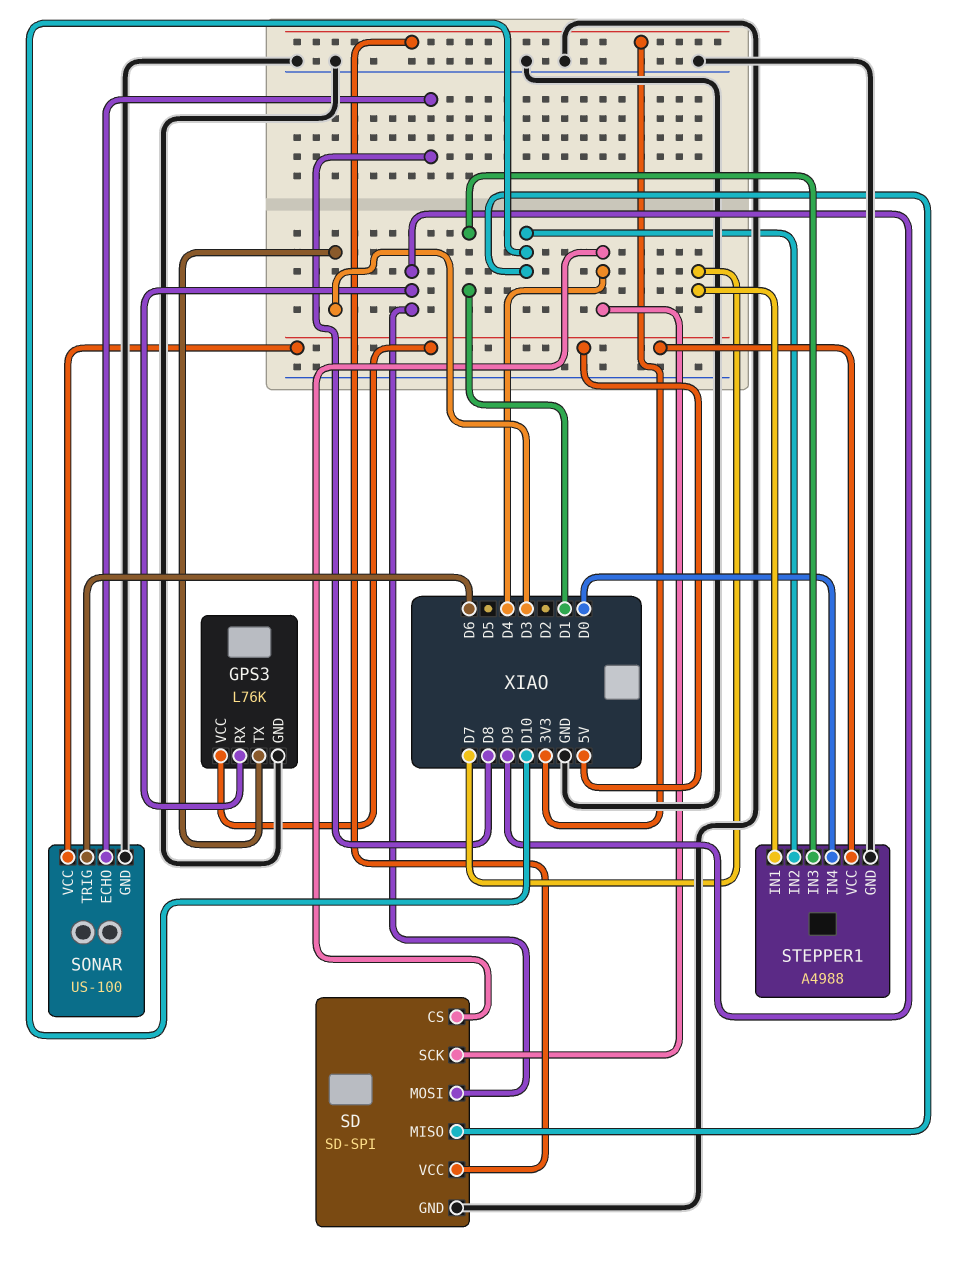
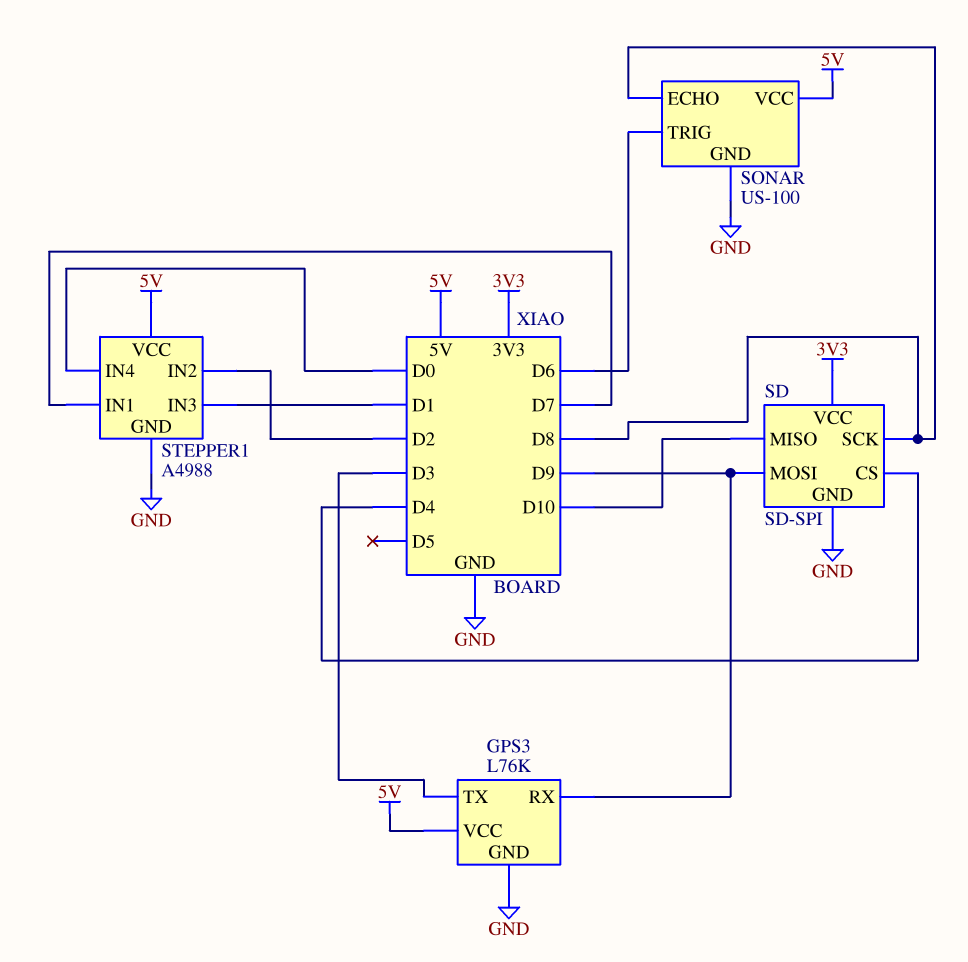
SD pin SCK: D4 -> D8
STEPPER1 pin IN2: D10 -> D2

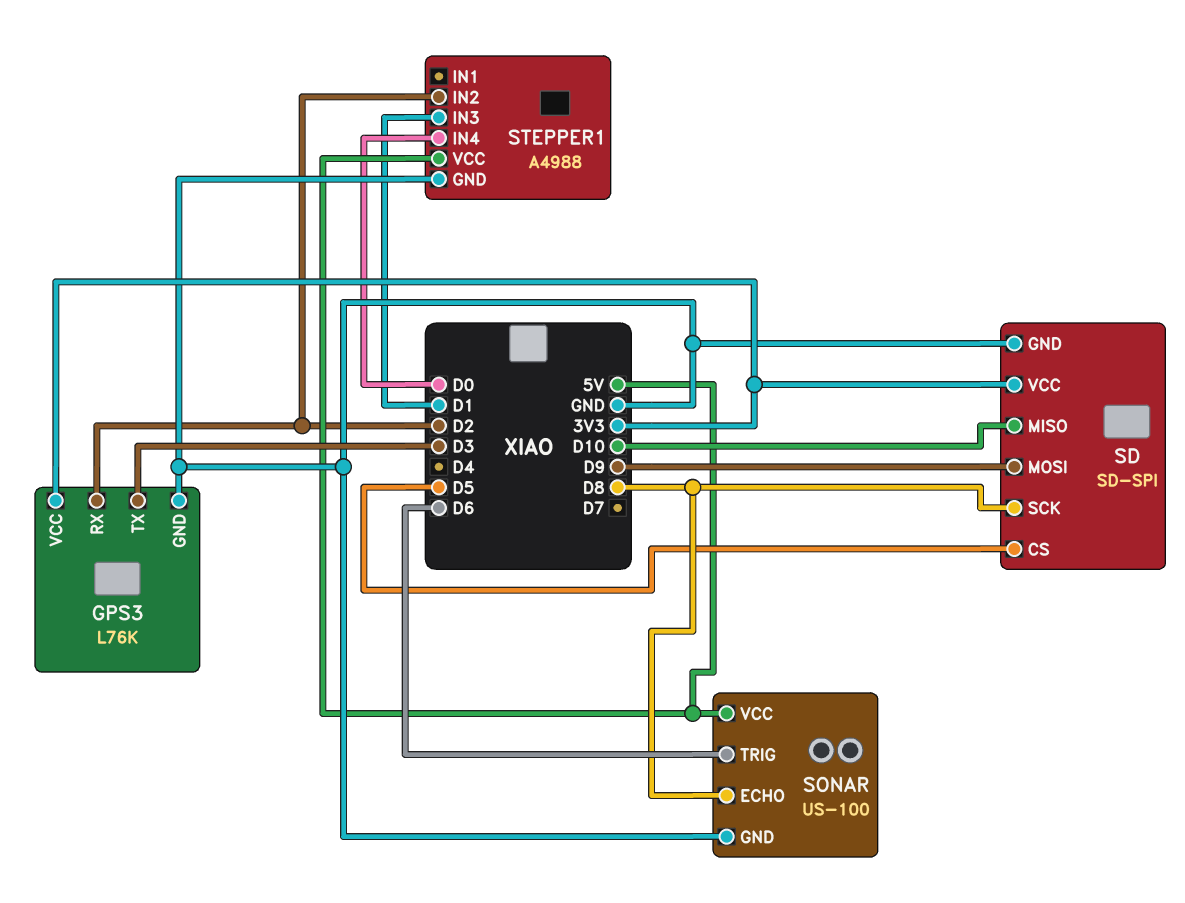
GPS3 pin RX: D9 -> D2
GPS3 pin VCC: 5V -> 3V3
SD pin CS: D4 -> D5
STEPPER1 pin IN1: D7 -> none

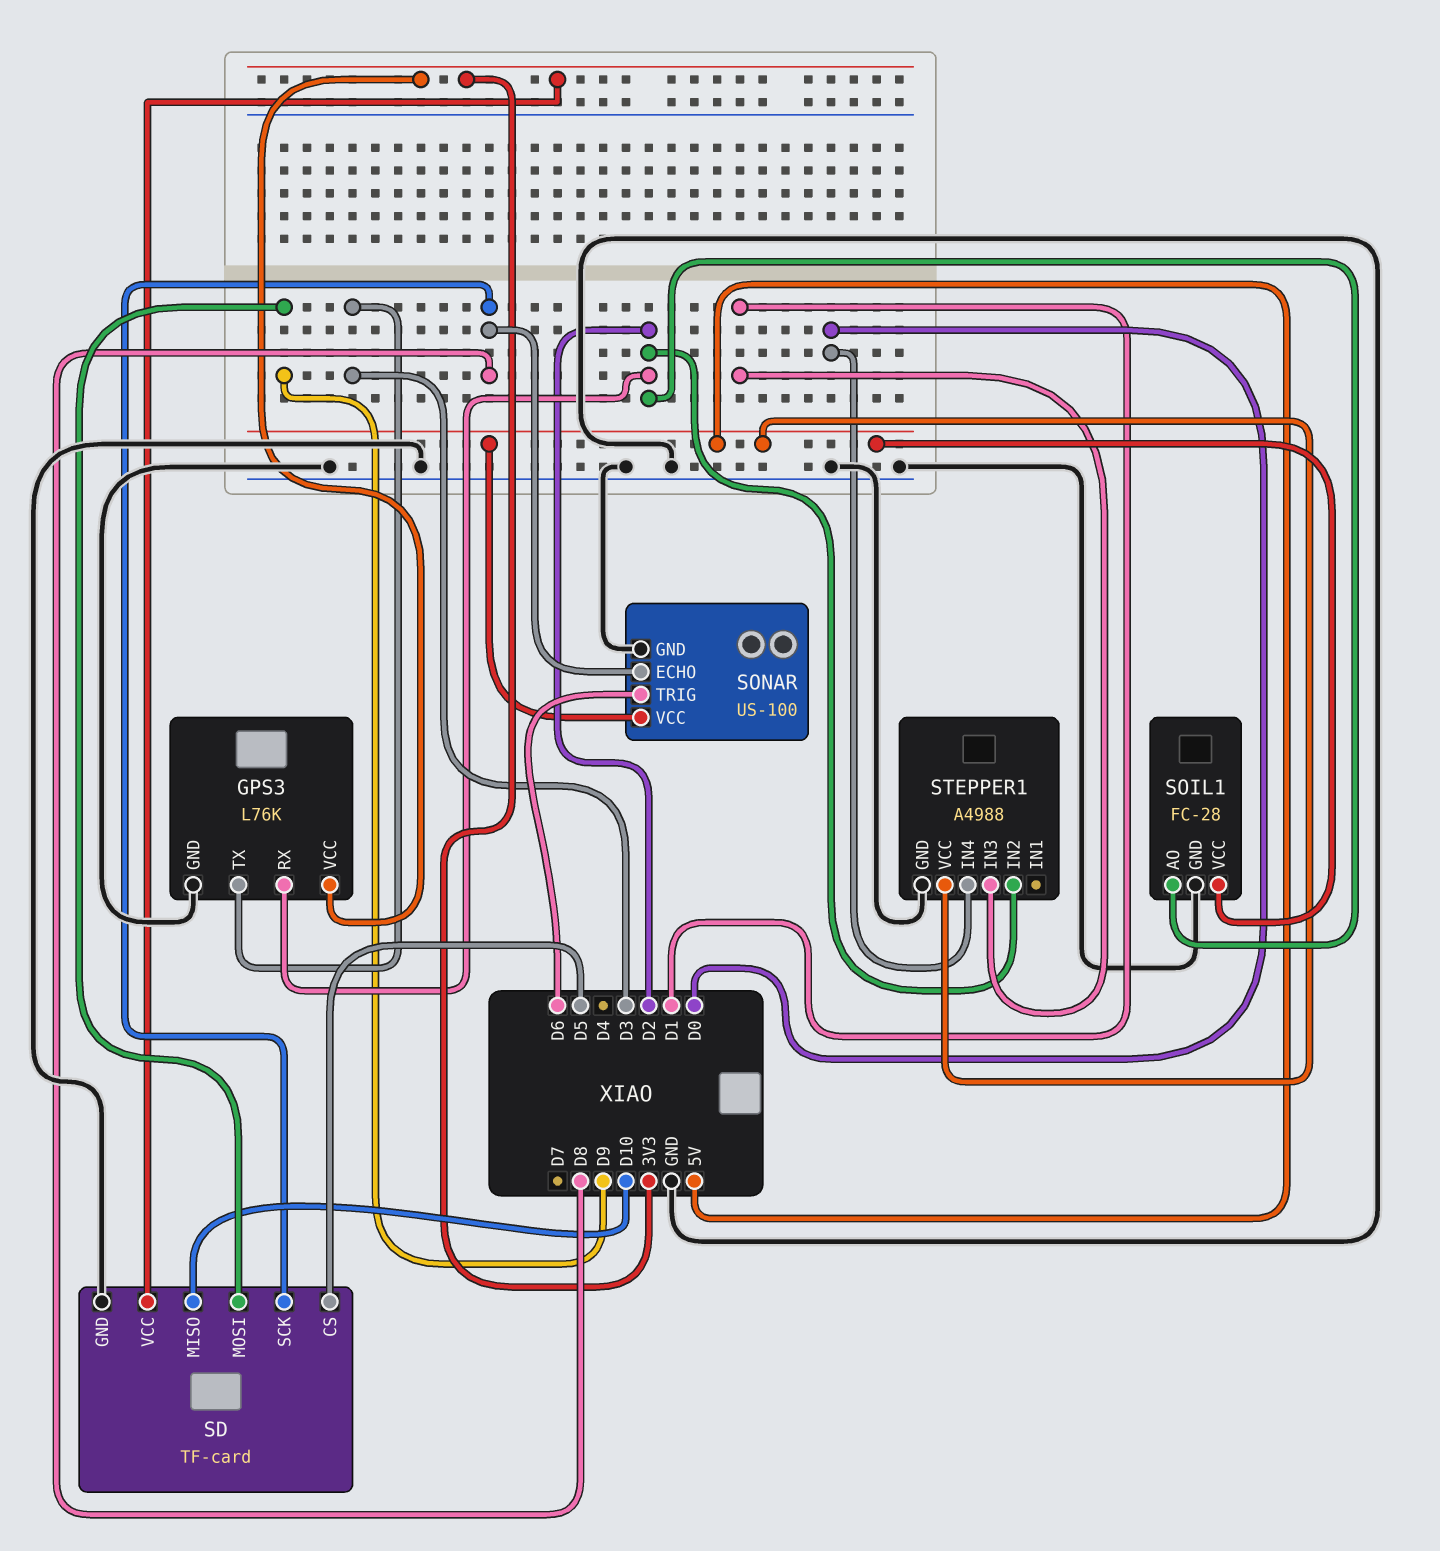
SD: SD-SPI -> TF-card
SOIL1: none -> FC-28
SOIL1 pin AO: none -> D2
SOIL1 pin GND: none -> GND
SOIL1 pin VCC: none -> 5V

